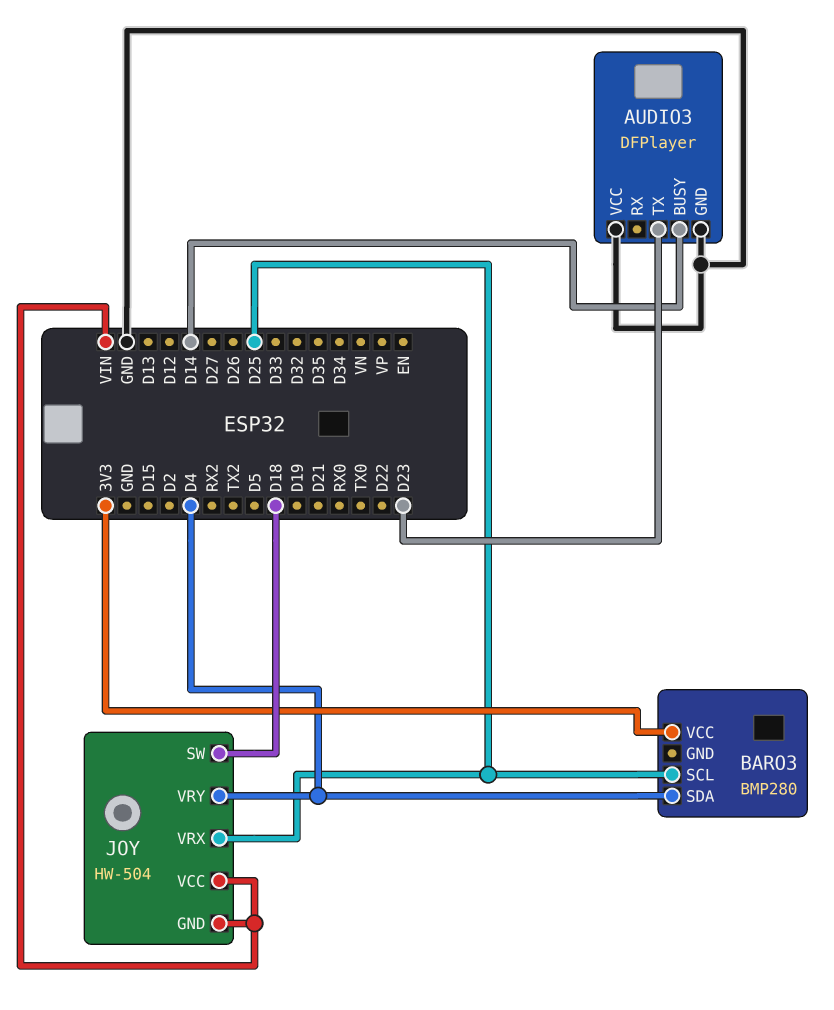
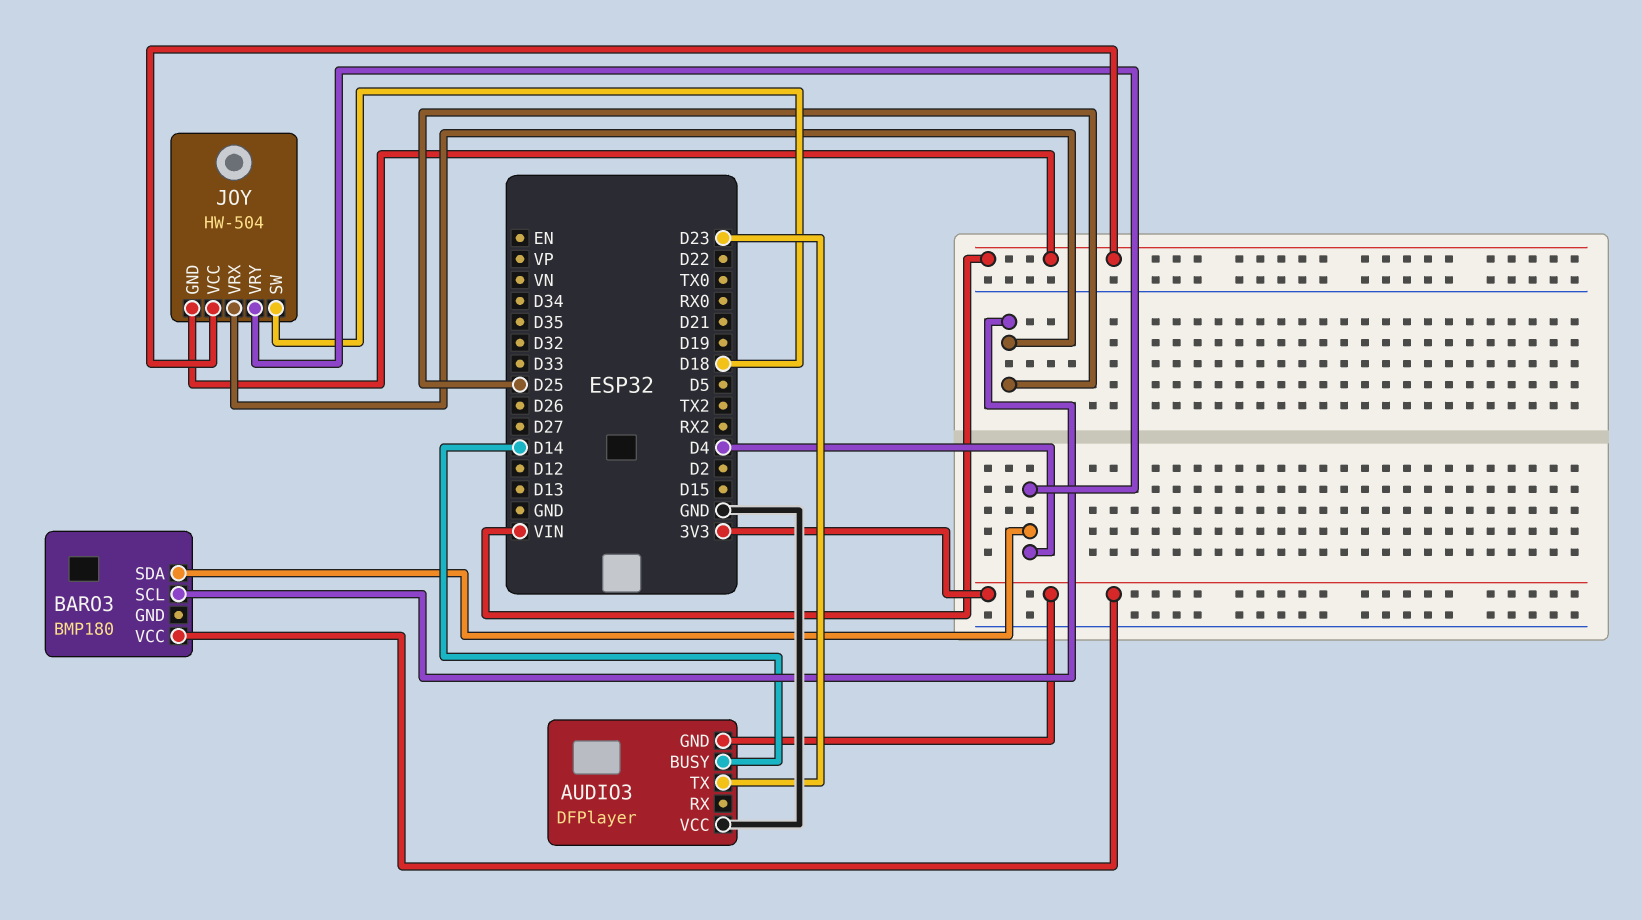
AUDIO3 pin GND: GND -> 3V3
BARO3: BMP280 -> BMP180

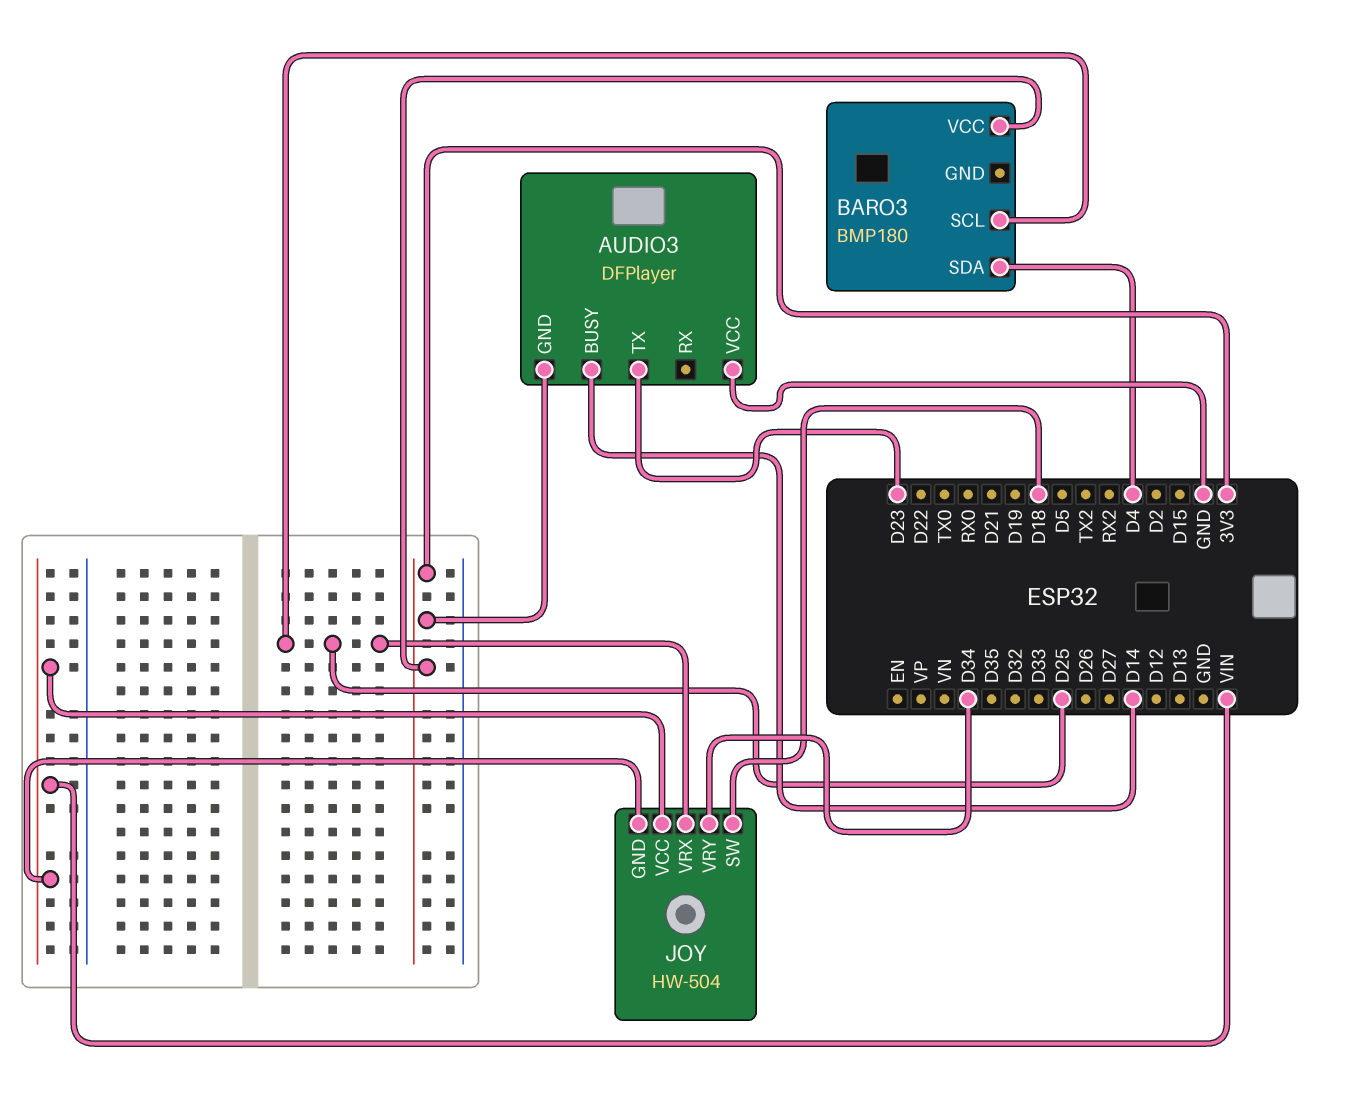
JOY pin VRY: D4 -> D34

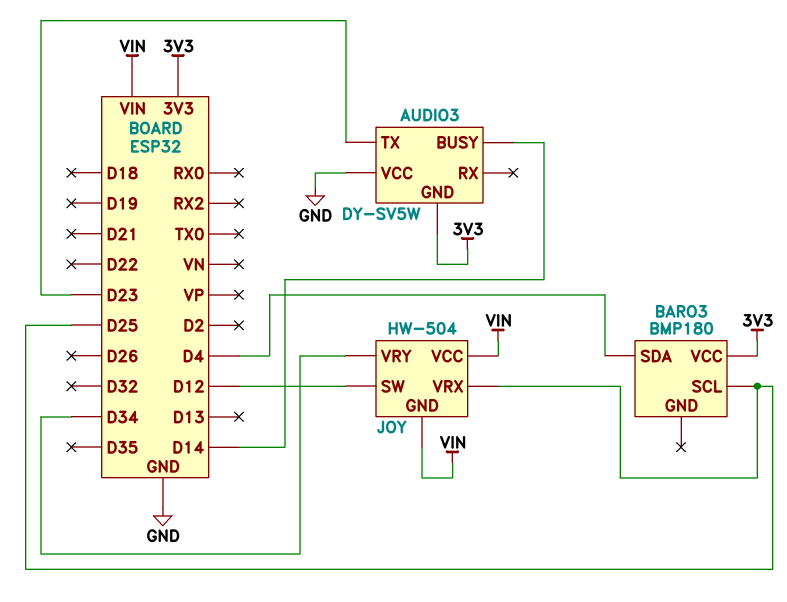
AUDIO3: DFPlayer -> DY-SV5W
JOY pin SW: D18 -> D12

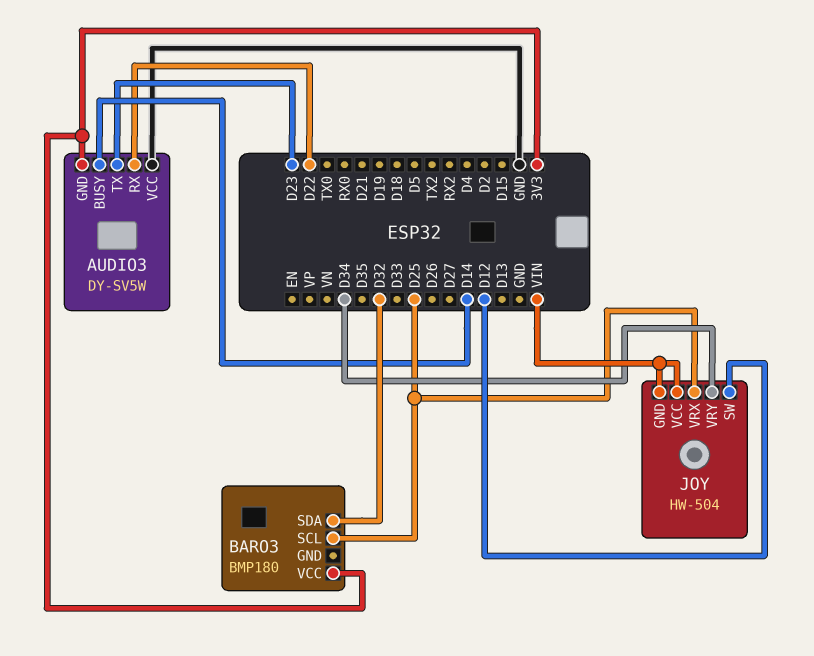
AUDIO3 pin RX: none -> D22
BARO3 pin SDA: D4 -> D32

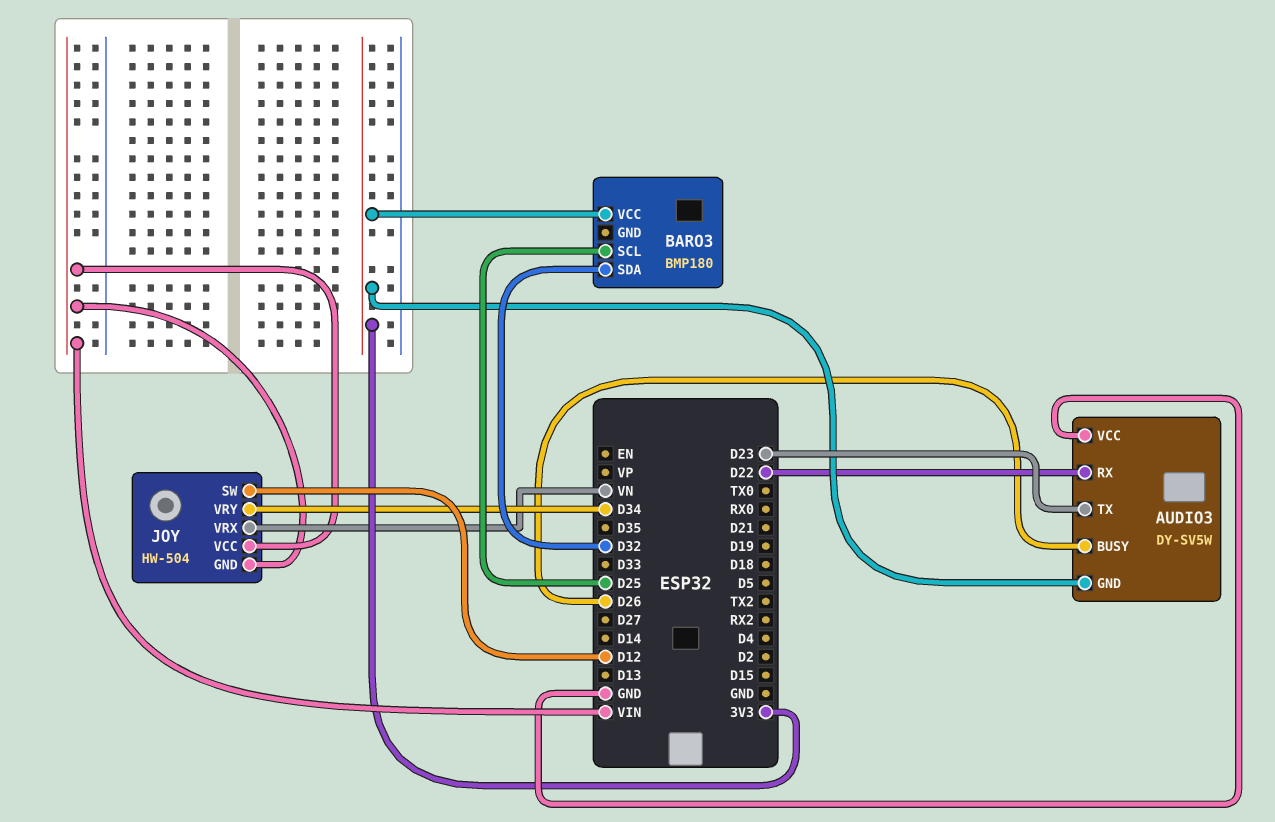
AUDIO3 pin BUSY: D14 -> D26
JOY pin VRX: D25 -> VN

